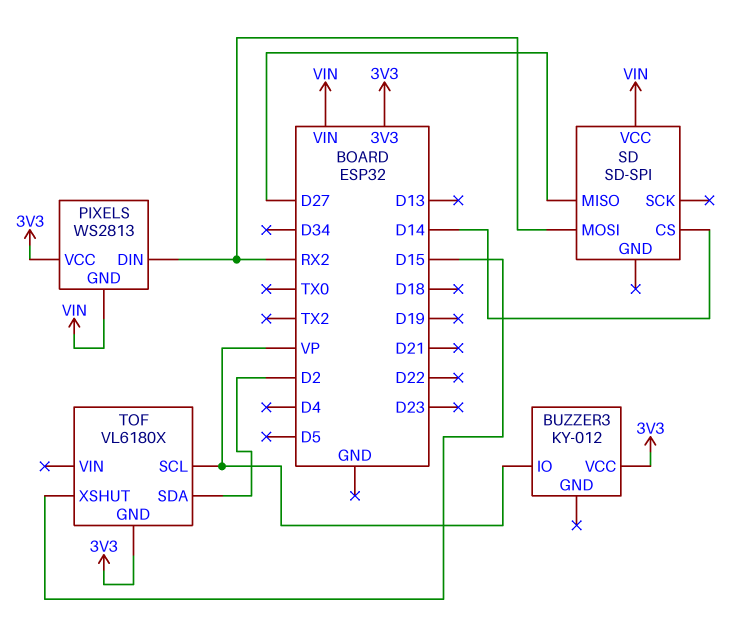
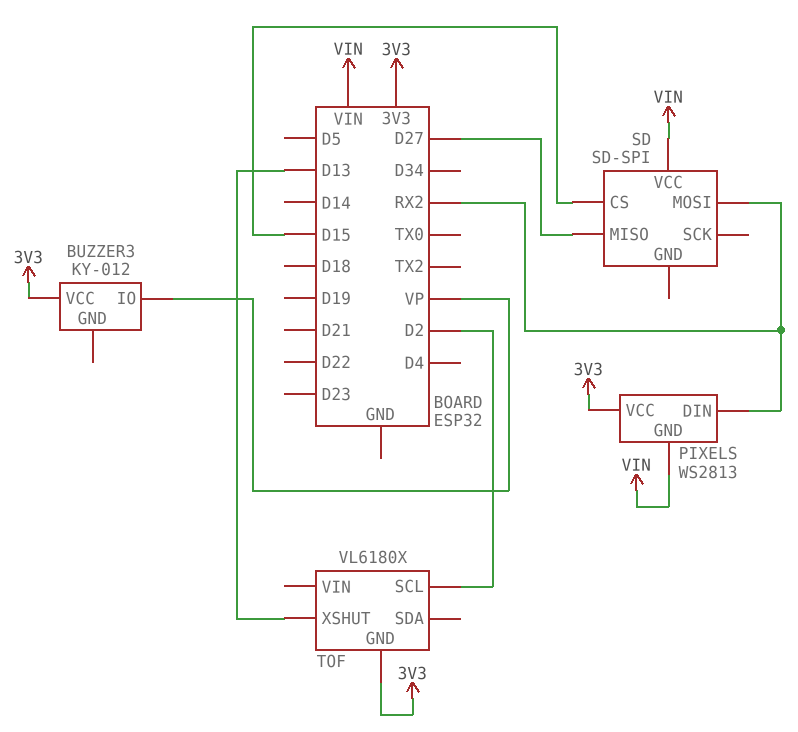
SD pin CS: D14 -> D15
TOF pin SCL: VP -> D2
TOF pin SDA: D2 -> none
TOF pin XSHUT: D15 -> D13

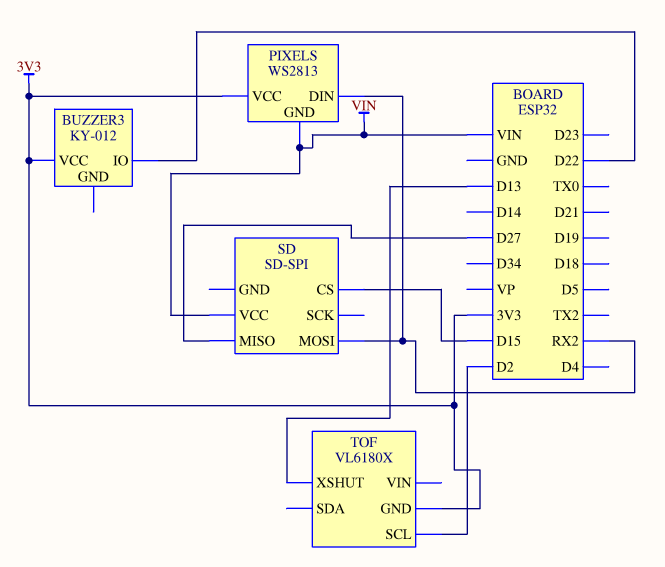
BUZZER3 pin IO: VP -> D22

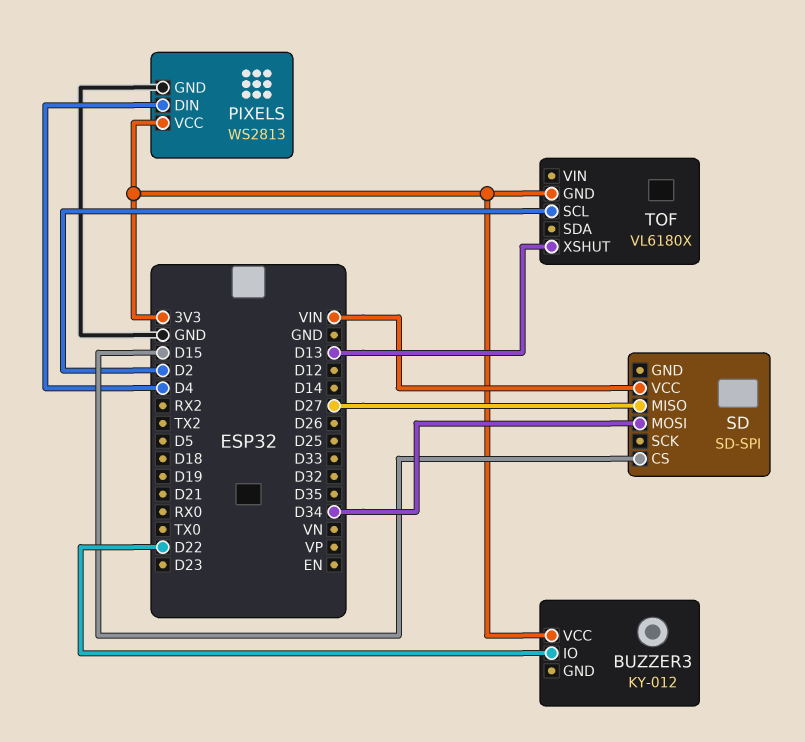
PIXELS pin DIN: RX2 -> D4
PIXELS pin GND: VIN -> GND
SD pin MOSI: RX2 -> D34

